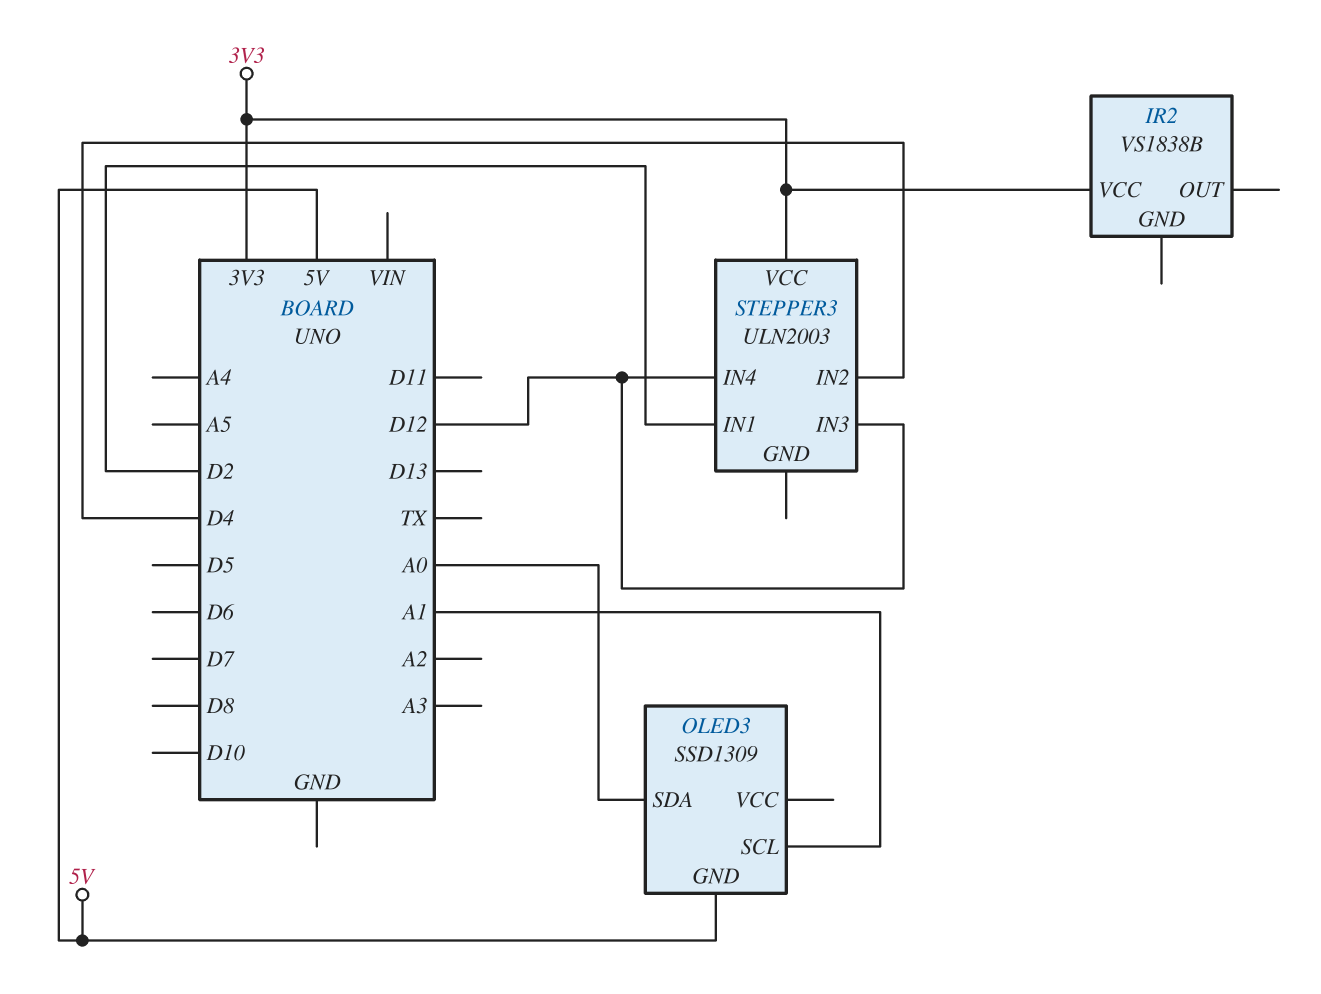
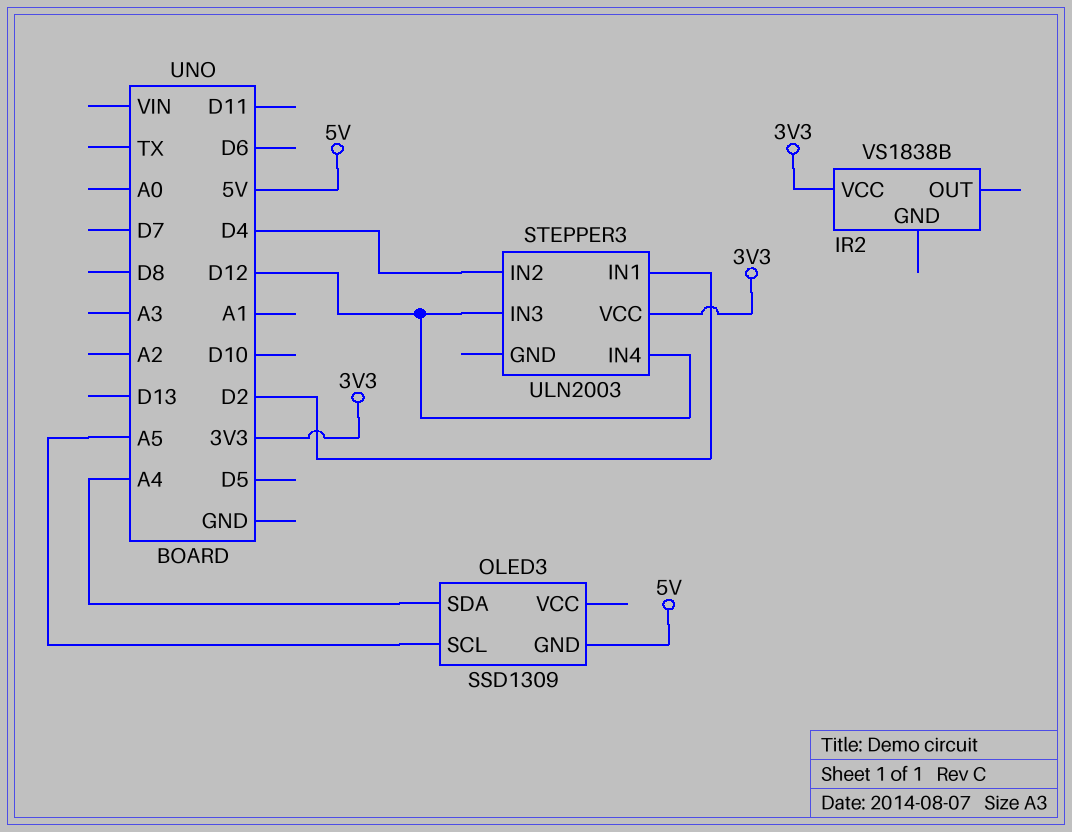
OLED3 pin SCL: A1 -> A5
OLED3 pin SDA: A0 -> A4

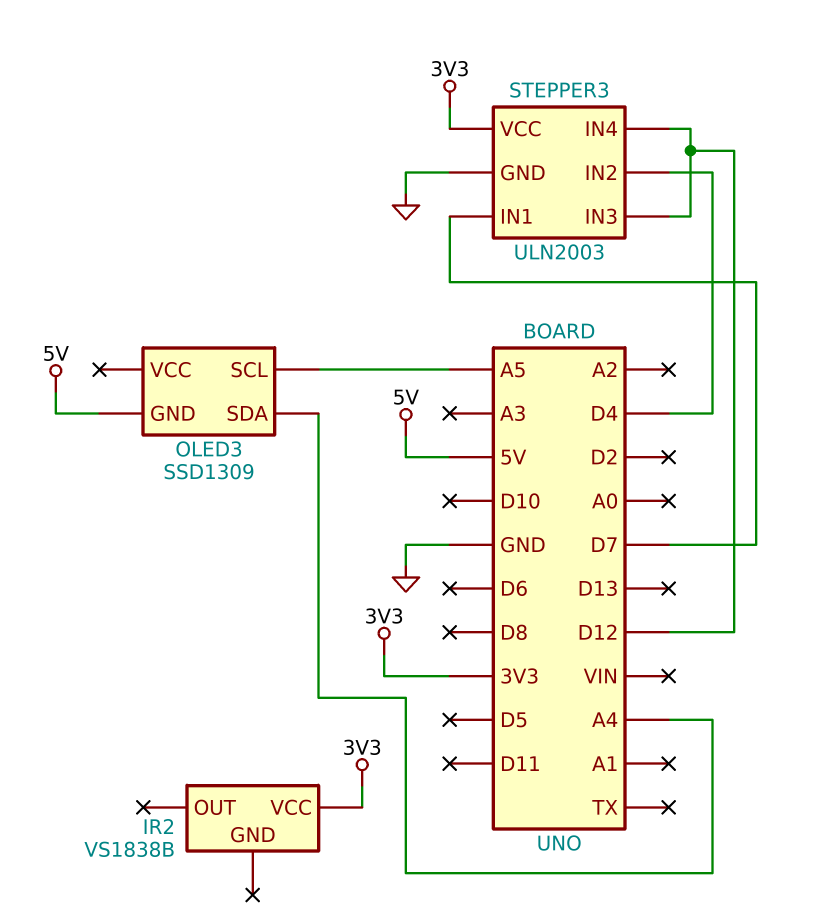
STEPPER3 pin GND: none -> GND
STEPPER3 pin IN1: D2 -> D7

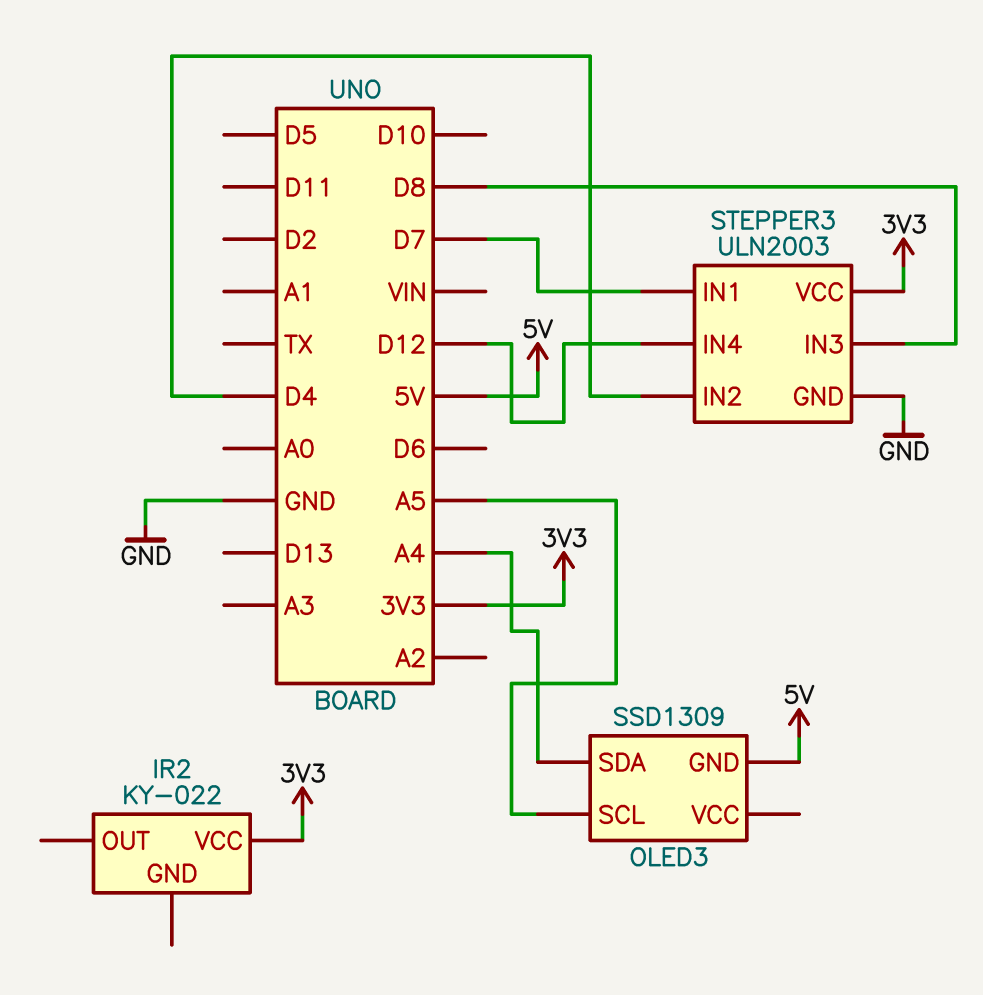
IR2: VS1838B -> KY-022
STEPPER3 pin IN3: D12 -> D8

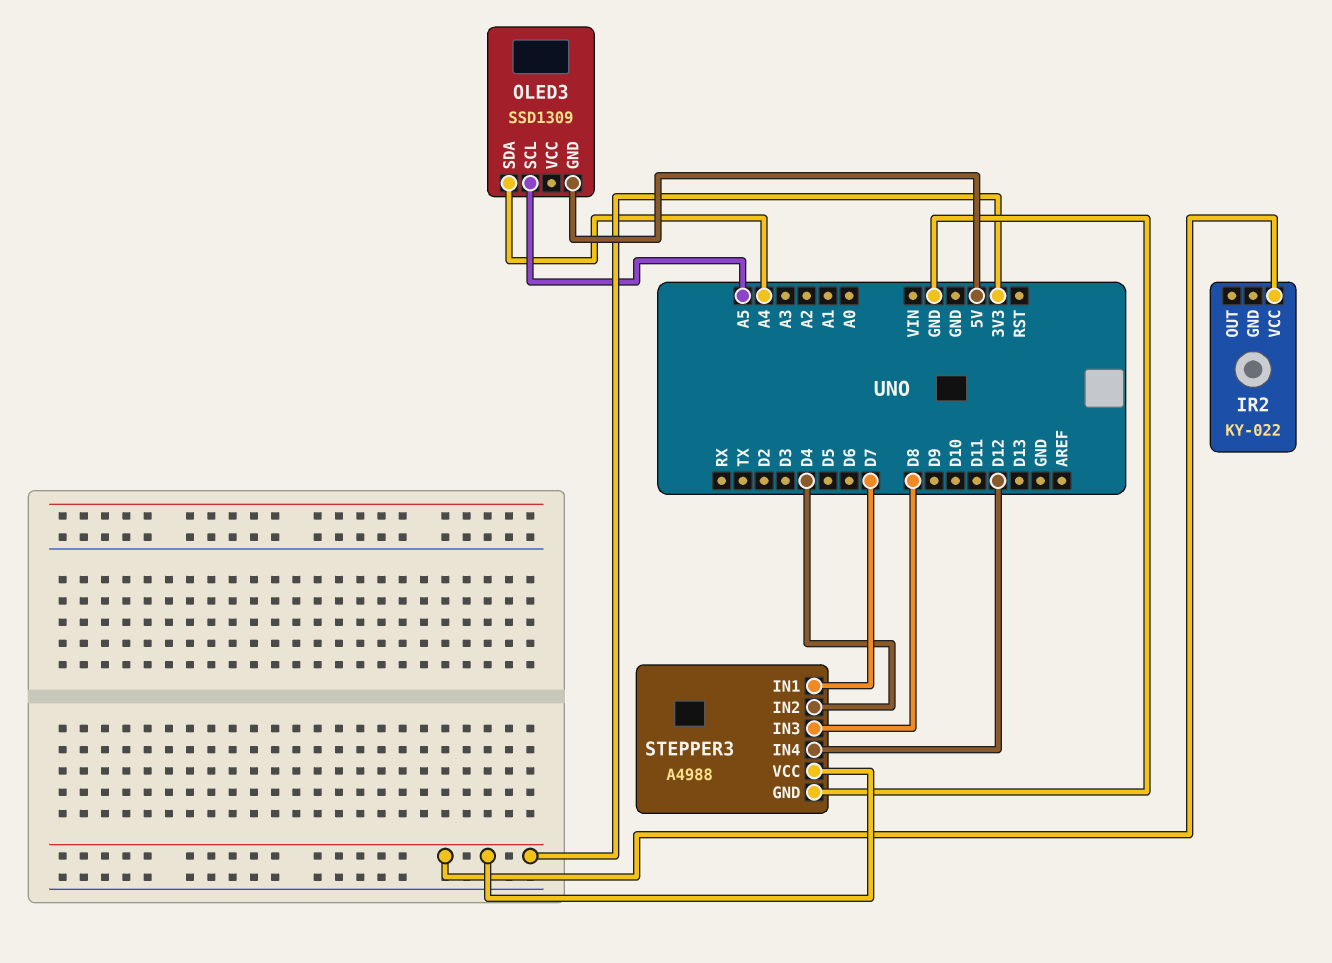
STEPPER3: ULN2003 -> A4988

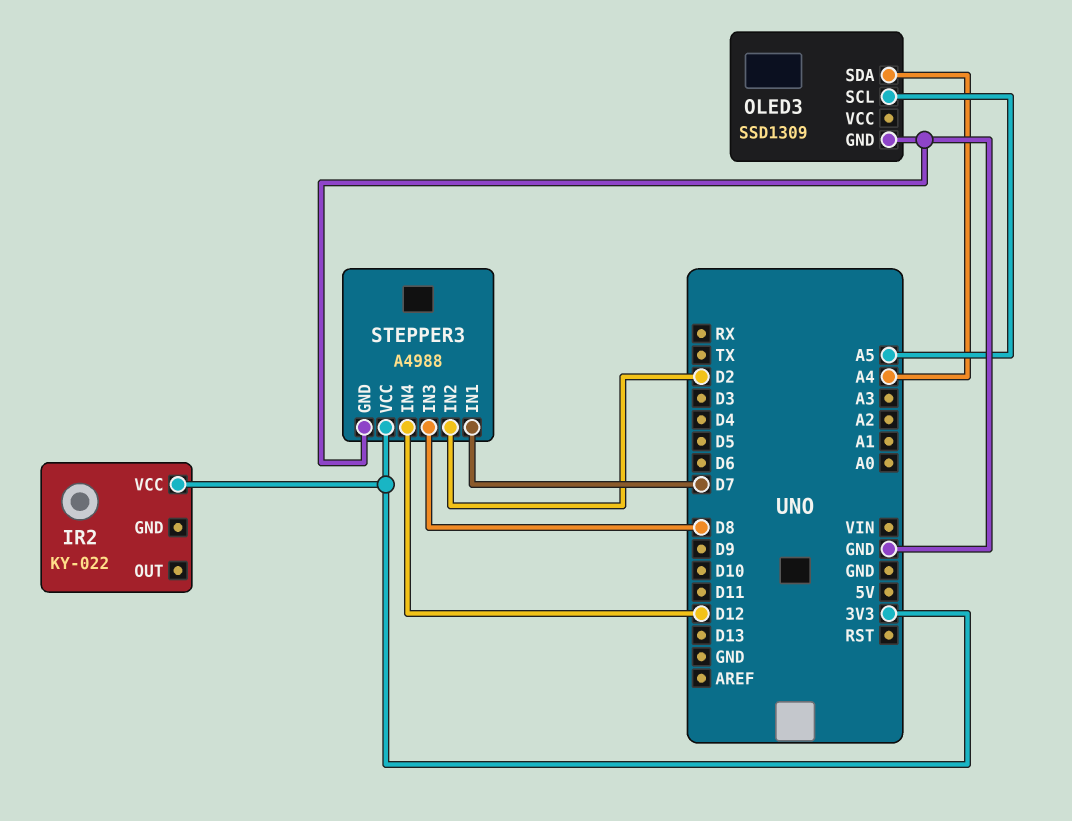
OLED3 pin GND: 5V -> GND
STEPPER3 pin IN2: D4 -> D2

